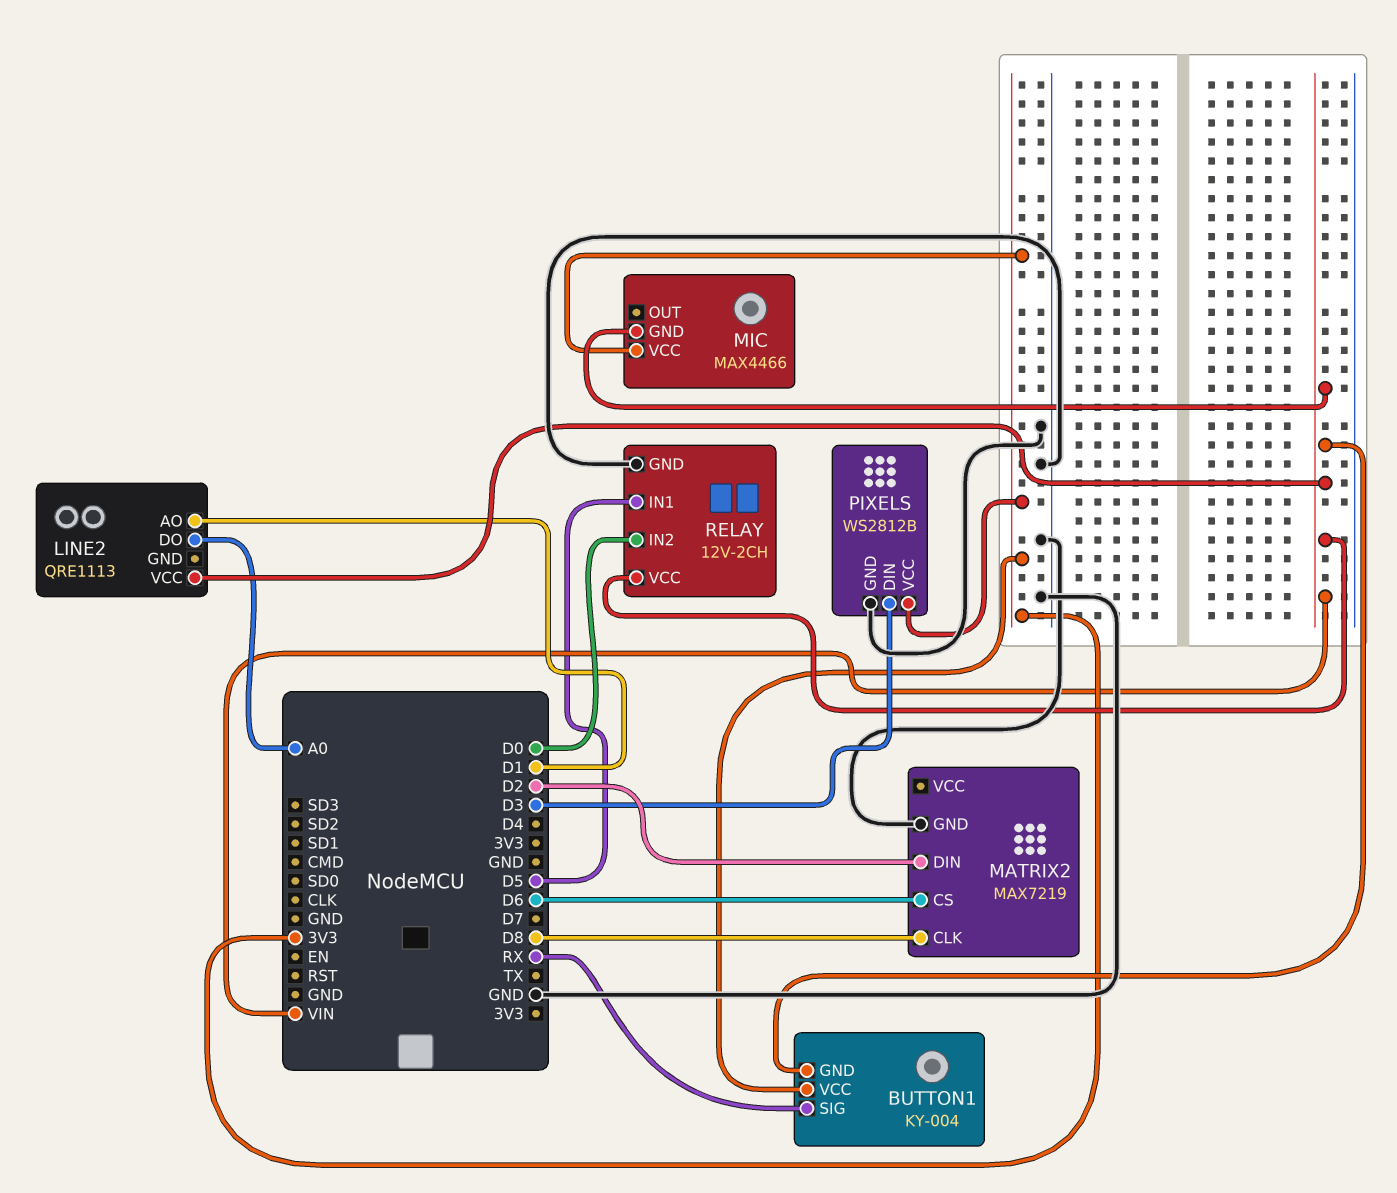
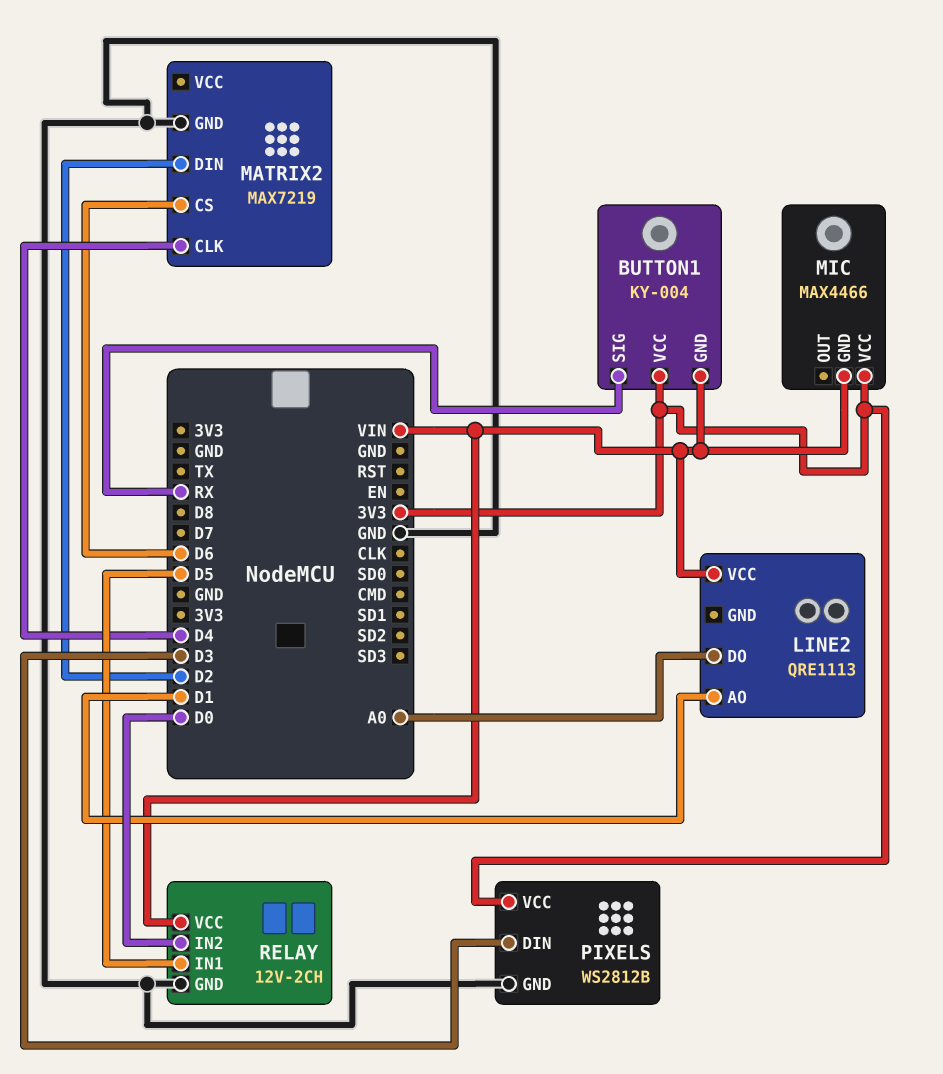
MATRIX2 pin CLK: D8 -> D4

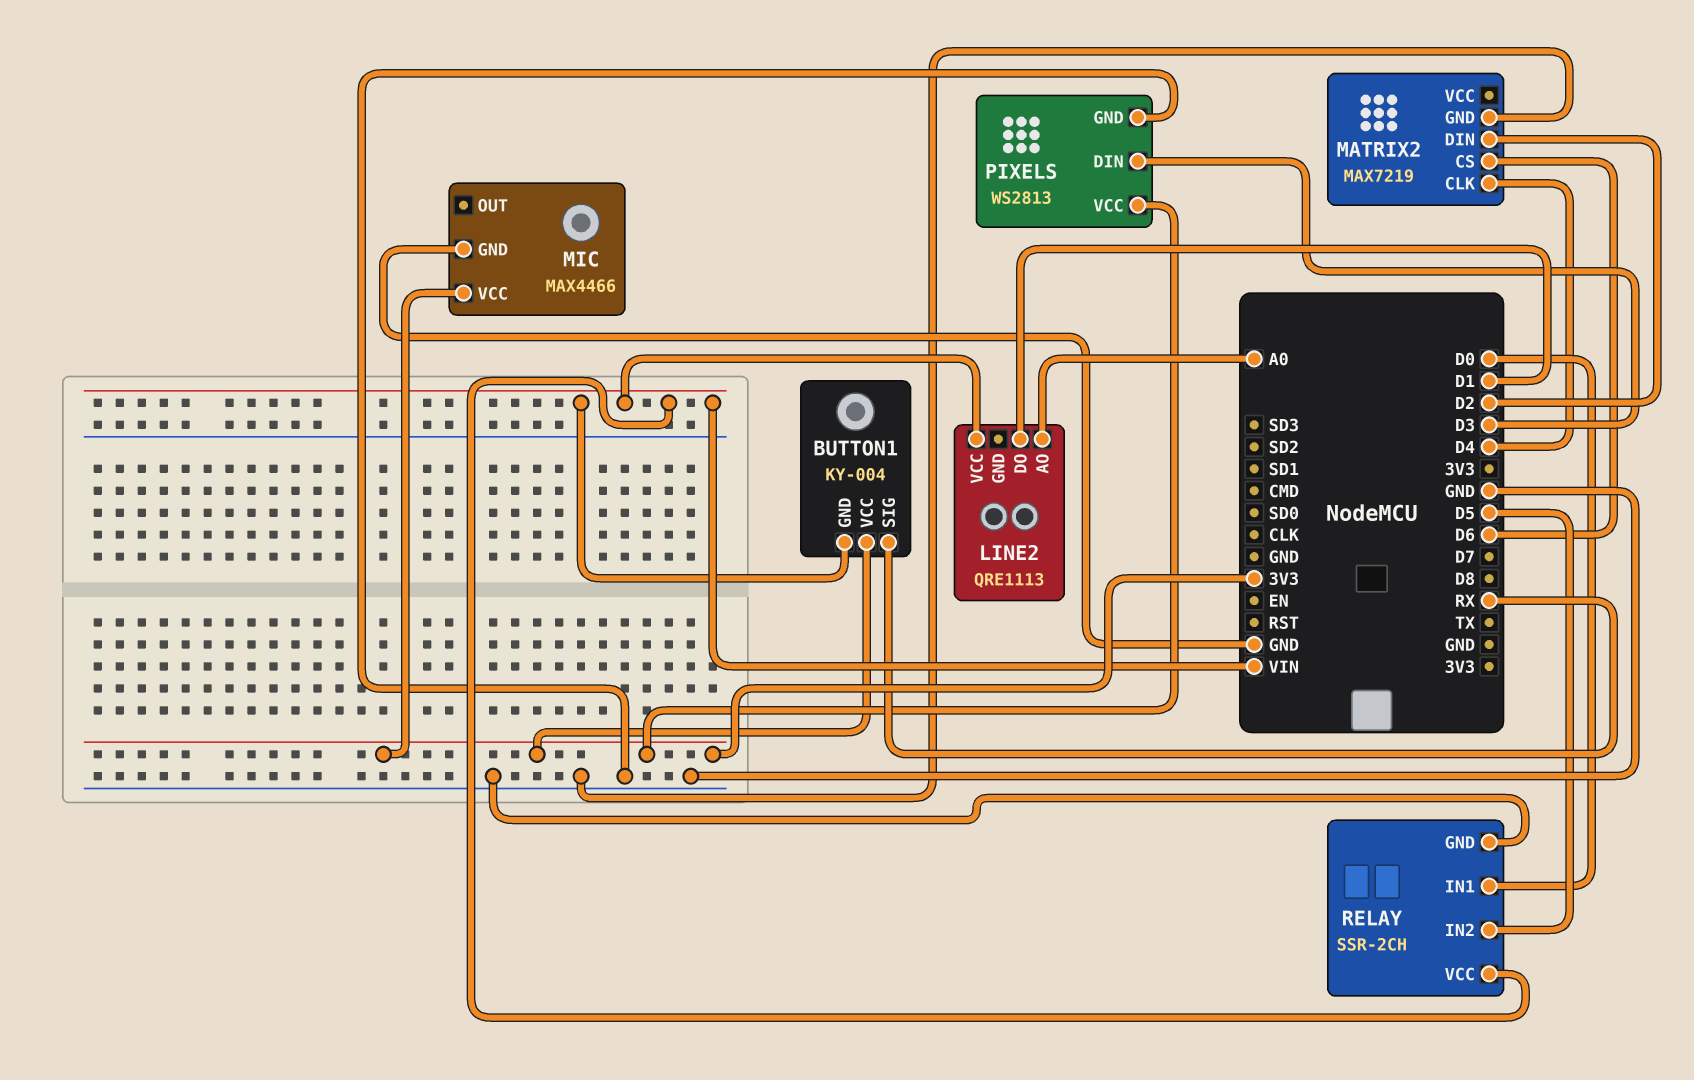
LINE2 pin AO: D1 -> A0
LINE2 pin DO: A0 -> D1
MIC pin GND: VIN -> GND
PIXELS: WS2812B -> WS2813
RELAY: 12V-2CH -> SSR-2CH
RELAY pin IN1: D5 -> D0
RELAY pin IN2: D0 -> D5

